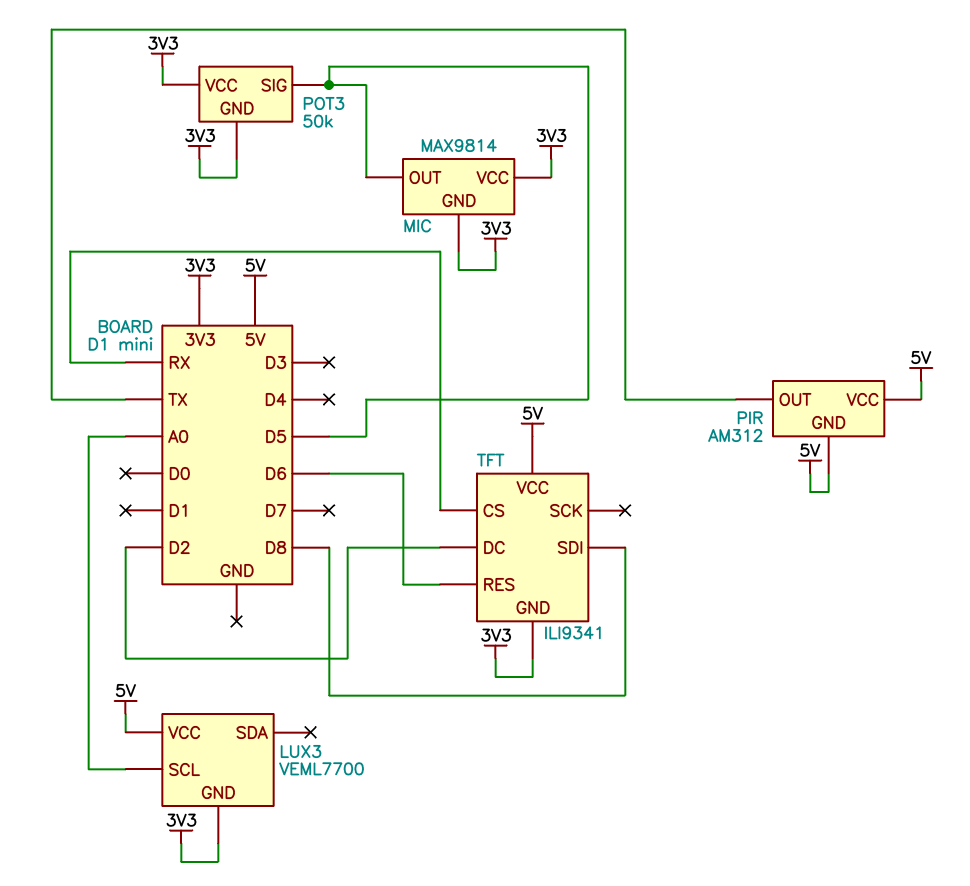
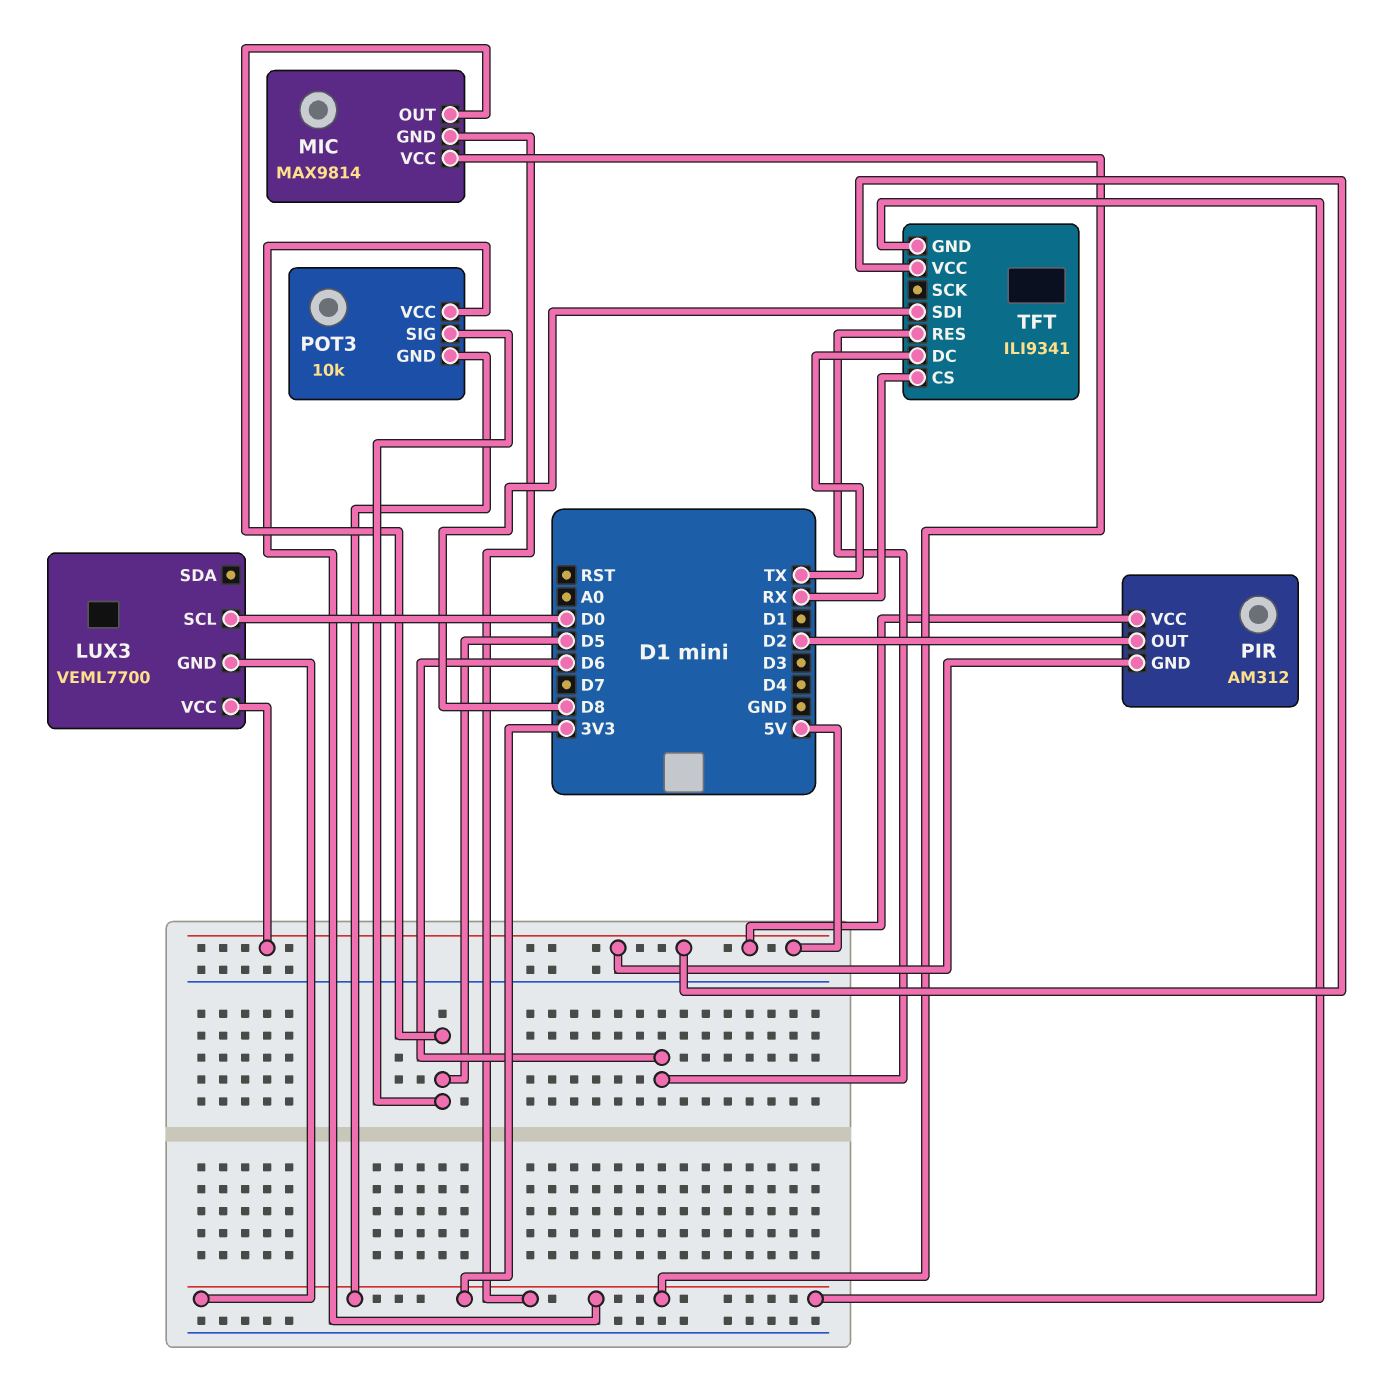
LUX3 pin SCL: A0 -> D0
PIR pin OUT: TX -> D2
POT3: 50k -> 10k
TFT pin DC: D2 -> TX

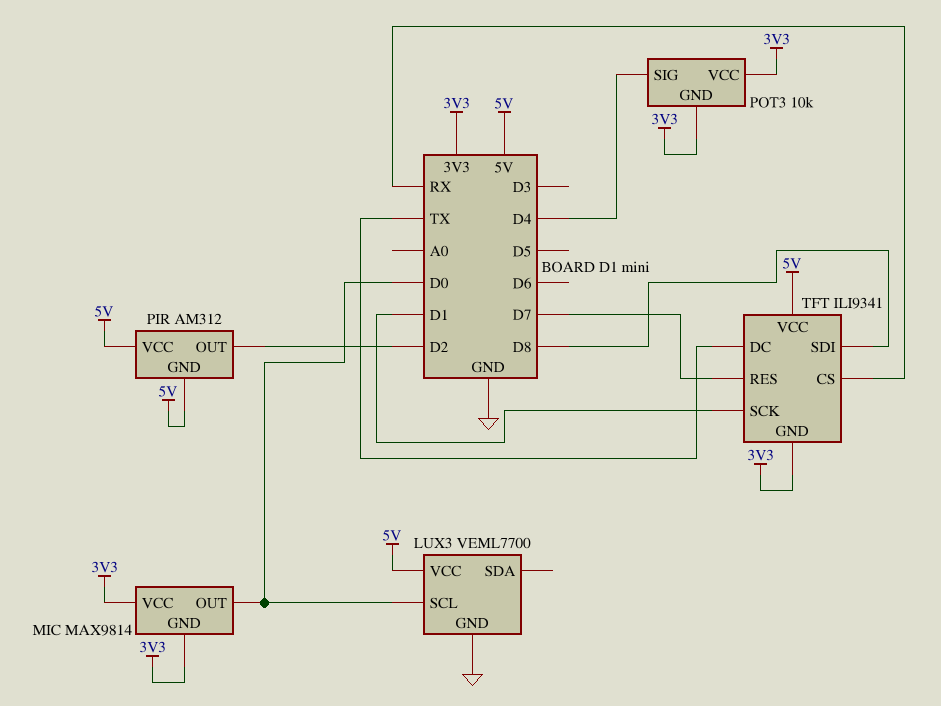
LUX3 pin GND: 3V3 -> GND
MIC pin OUT: D5 -> D0
POT3 pin SIG: D5 -> D4
TFT pin RES: D6 -> D7
TFT pin SCK: none -> D1

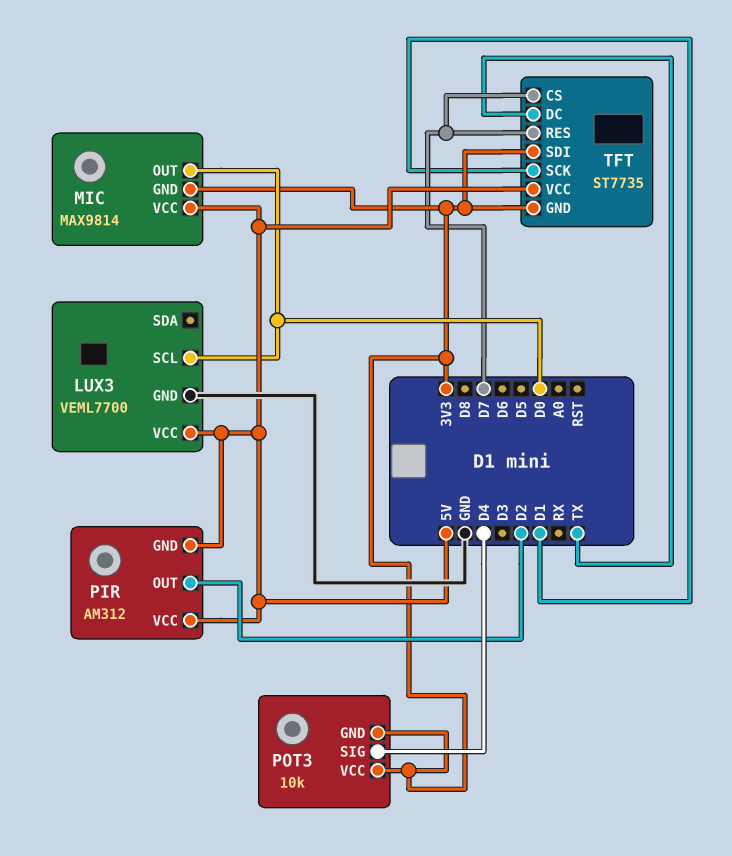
MIC pin VCC: 3V3 -> 5V
TFT: ILI9341 -> ST7735
TFT pin CS: RX -> D7
TFT pin SDI: D8 -> 3V3

